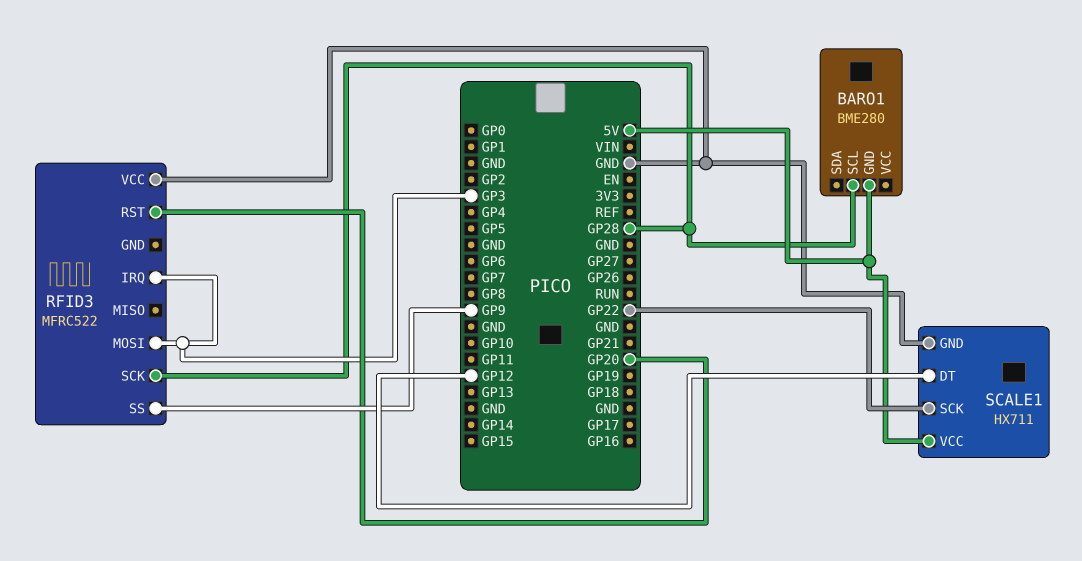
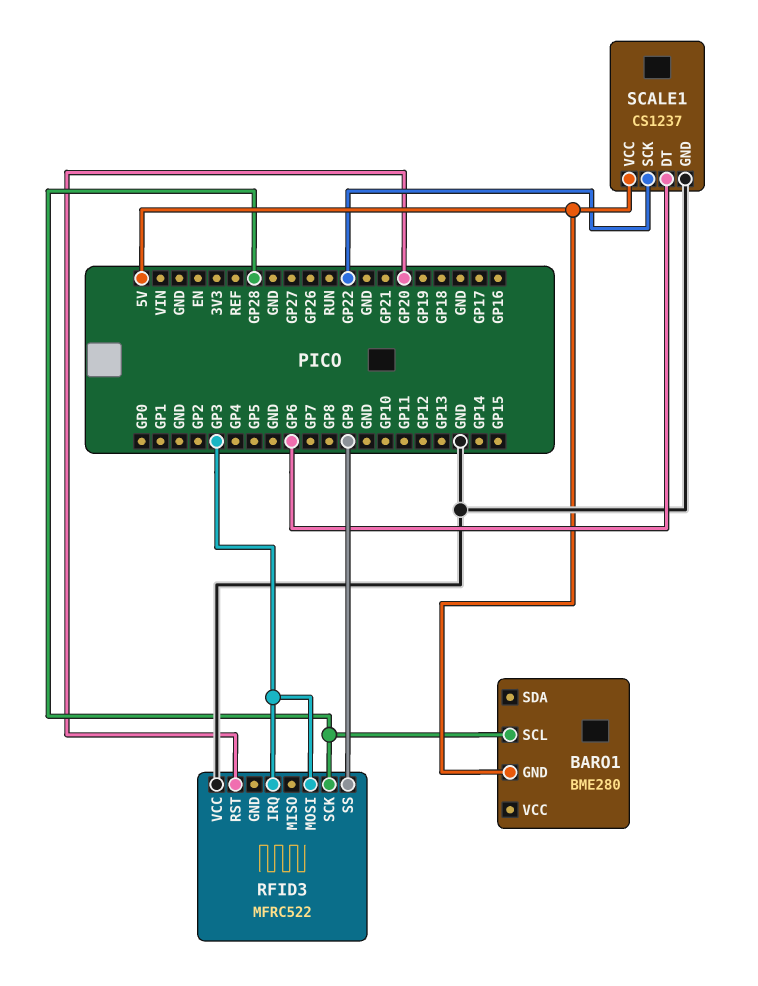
SCALE1: HX711 -> CS1237
SCALE1 pin DT: GP12 -> GP6

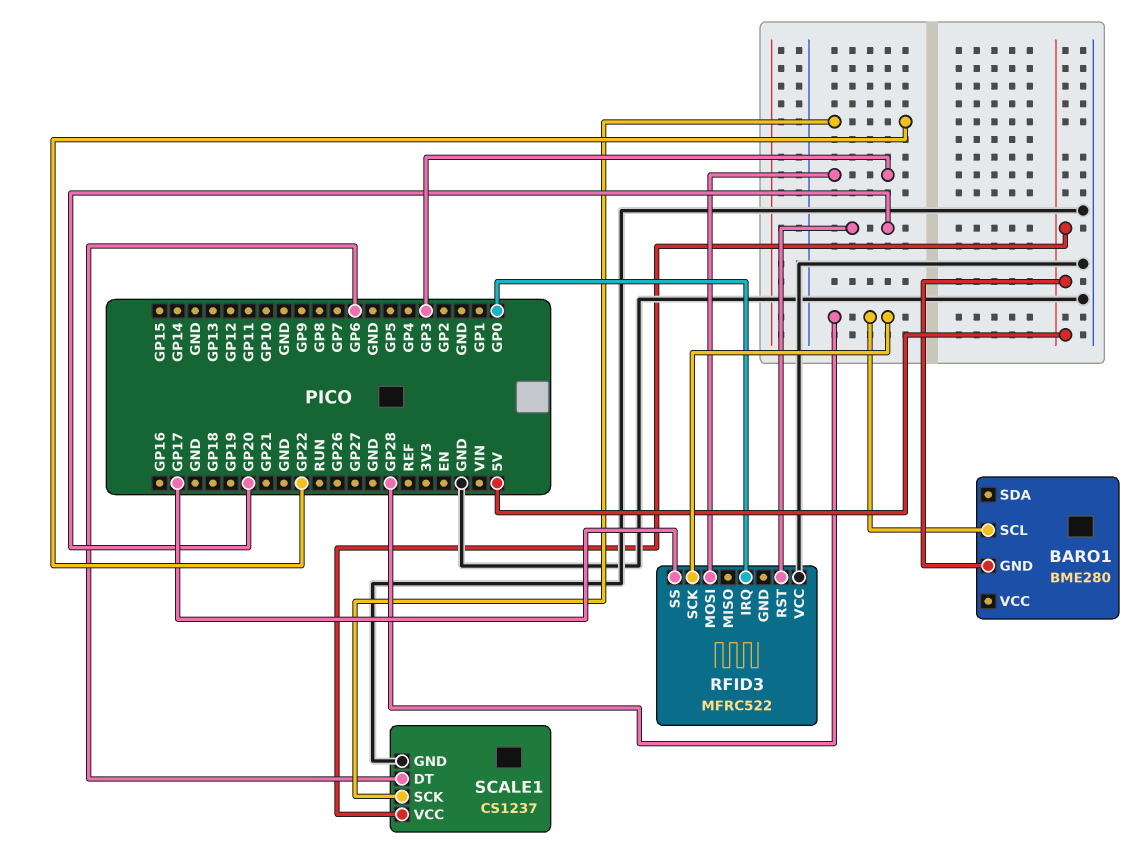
RFID3 pin IRQ: GP3 -> GP0
RFID3 pin SS: GP9 -> GP17

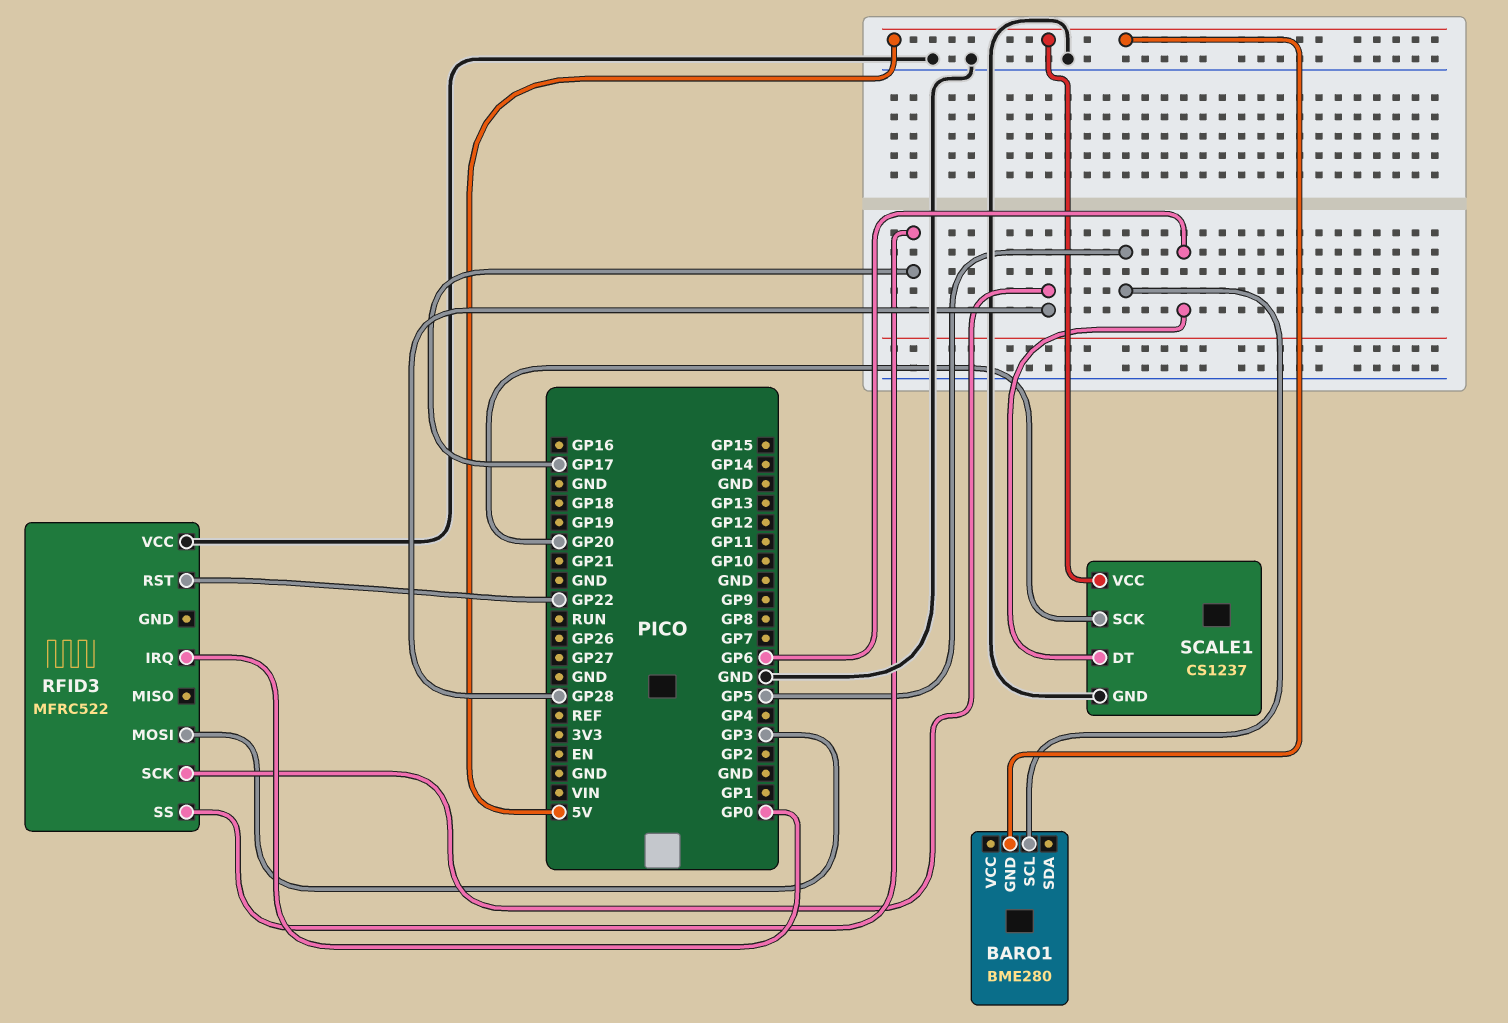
BARO1 pin SCL: GP28 -> GP5
RFID3 pin RST: GP20 -> GP22
SCALE1 pin SCK: GP22 -> GP20

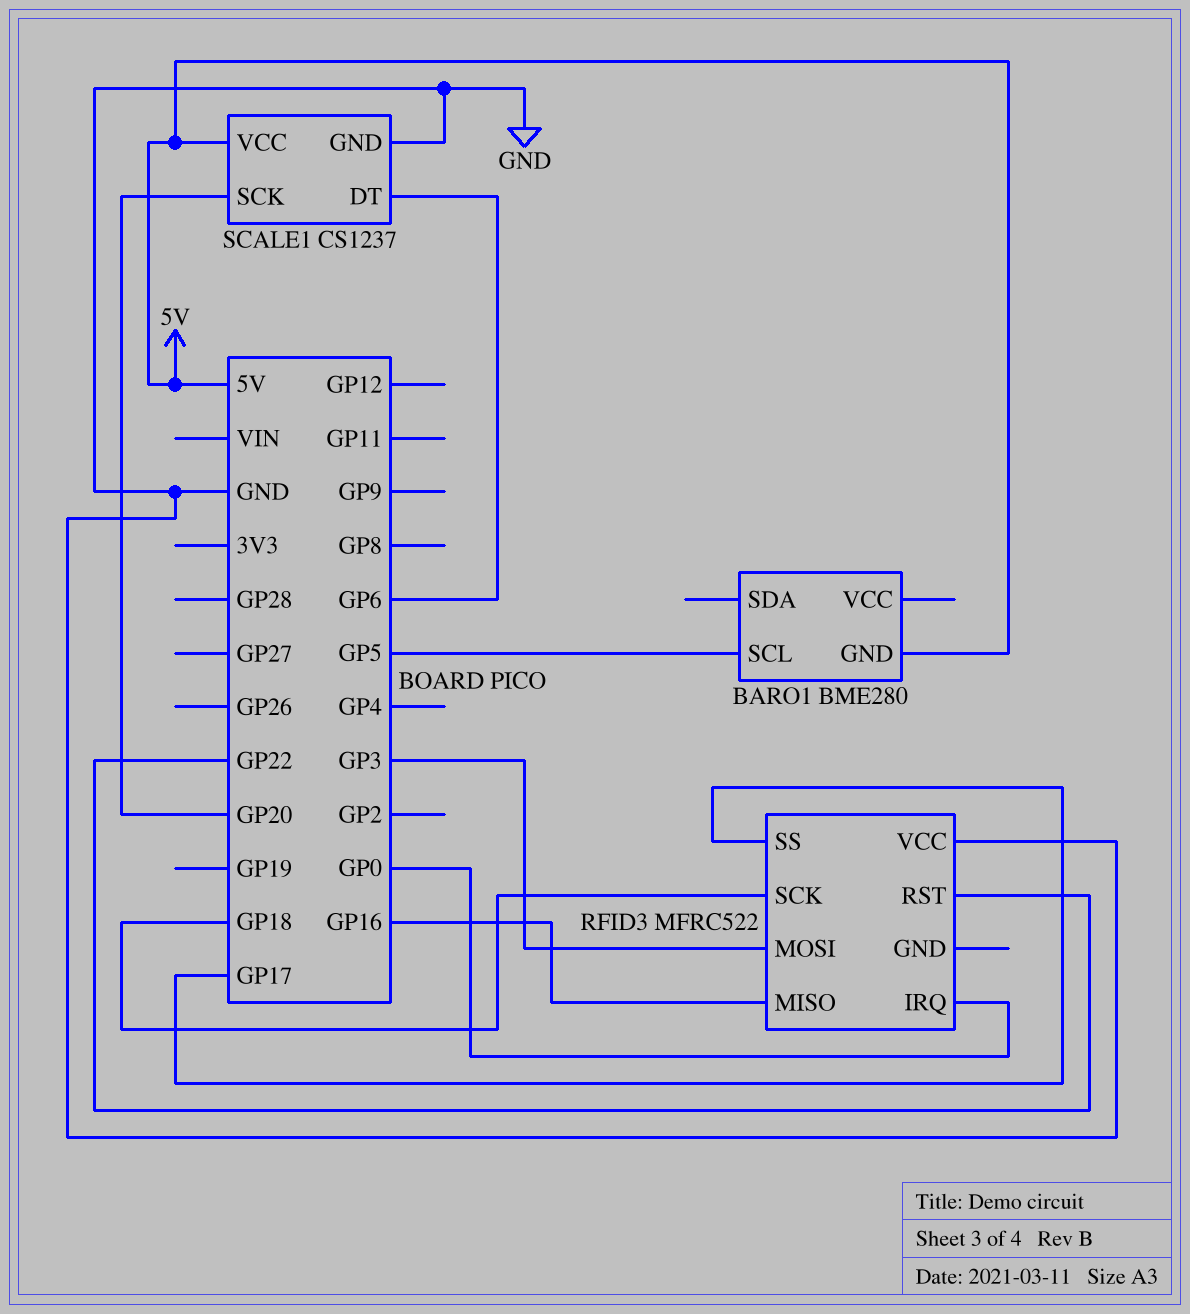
RFID3 pin MISO: none -> GP16
RFID3 pin SCK: GP28 -> GP18

